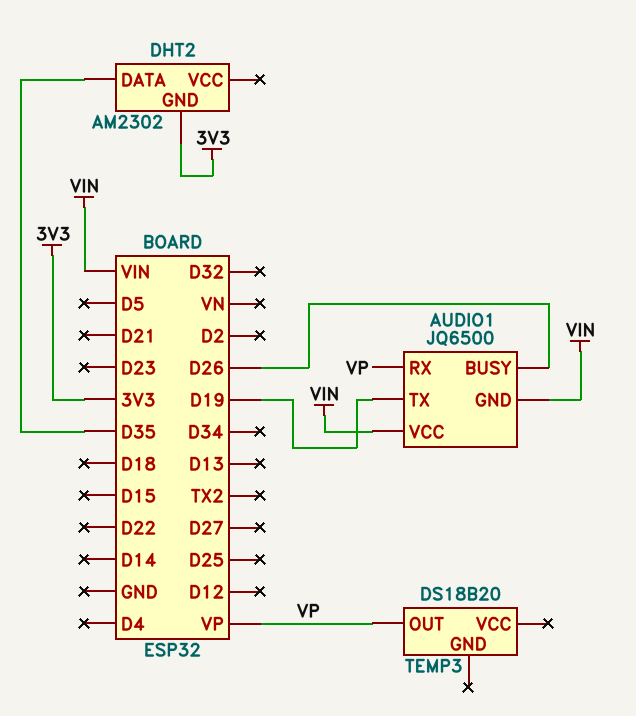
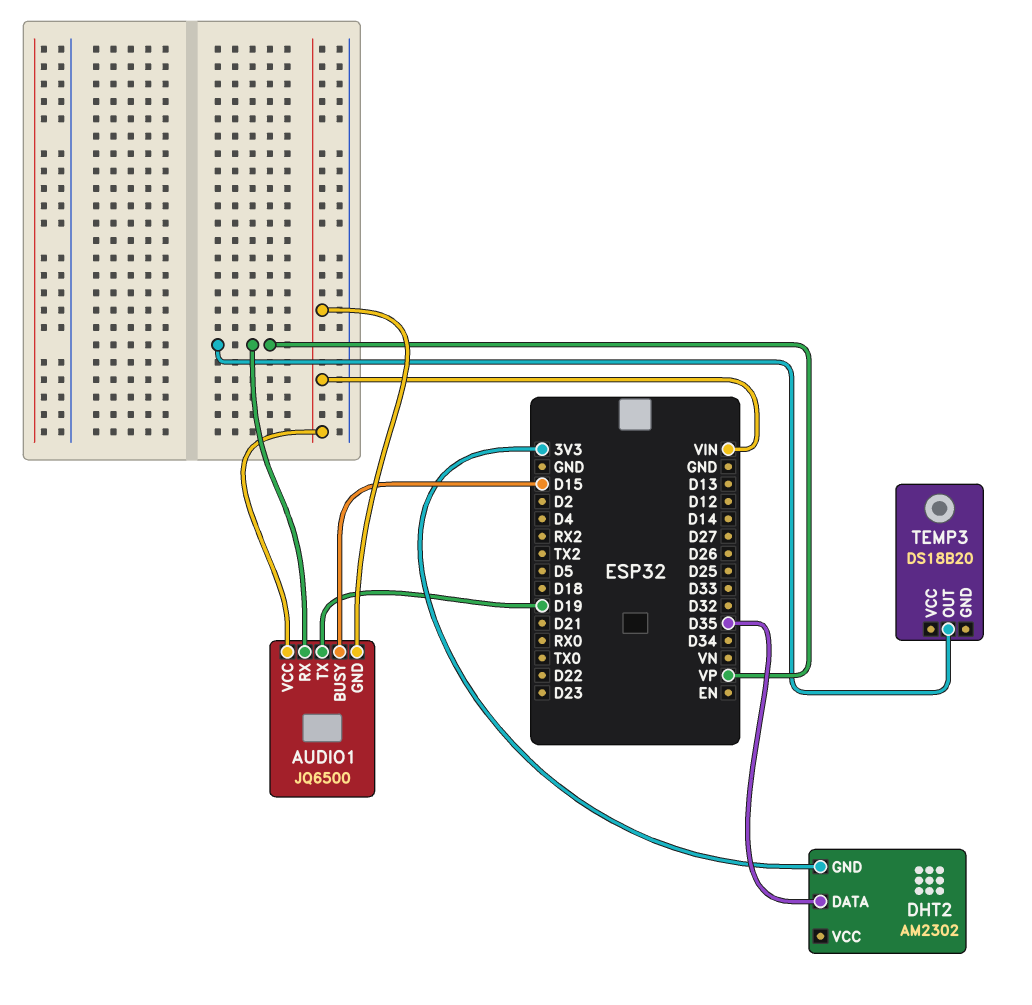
AUDIO1 pin BUSY: D26 -> D15

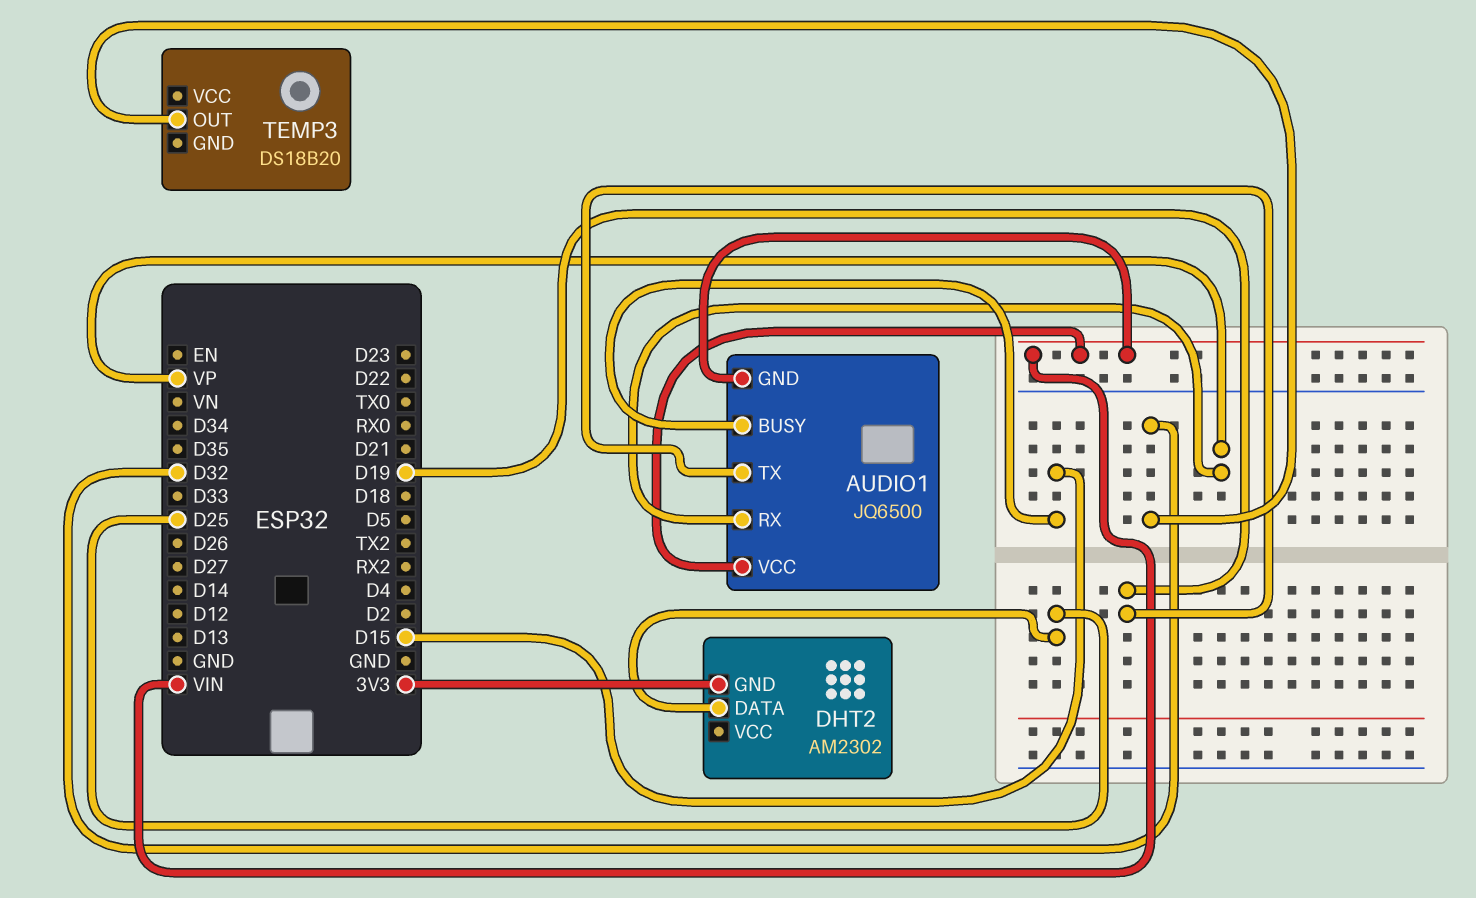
DHT2 pin DATA: D35 -> D25
TEMP3 pin OUT: VP -> D32

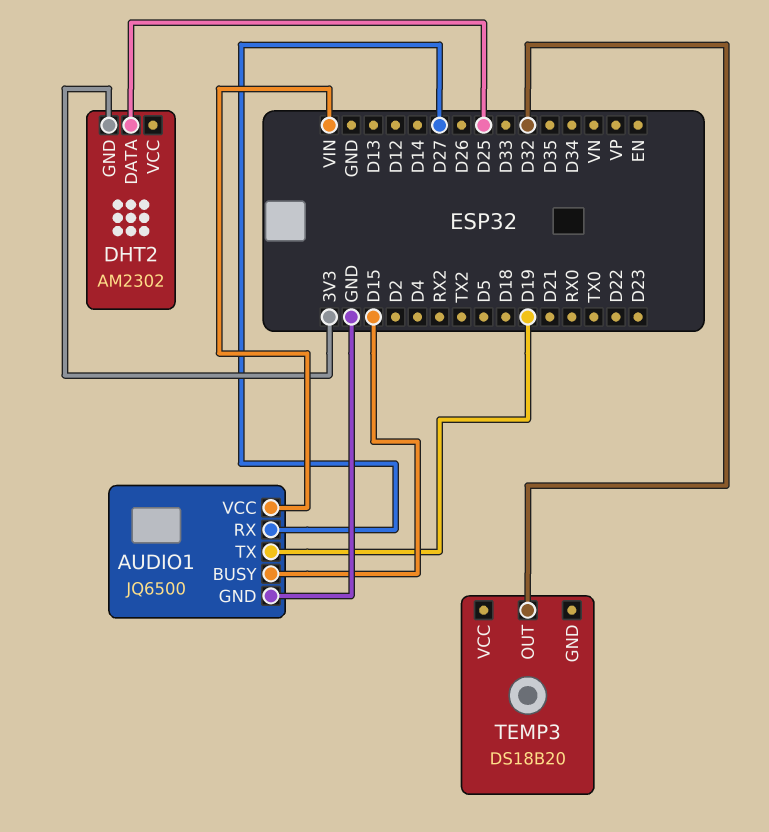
AUDIO1 pin GND: VIN -> GND
AUDIO1 pin RX: VP -> D27

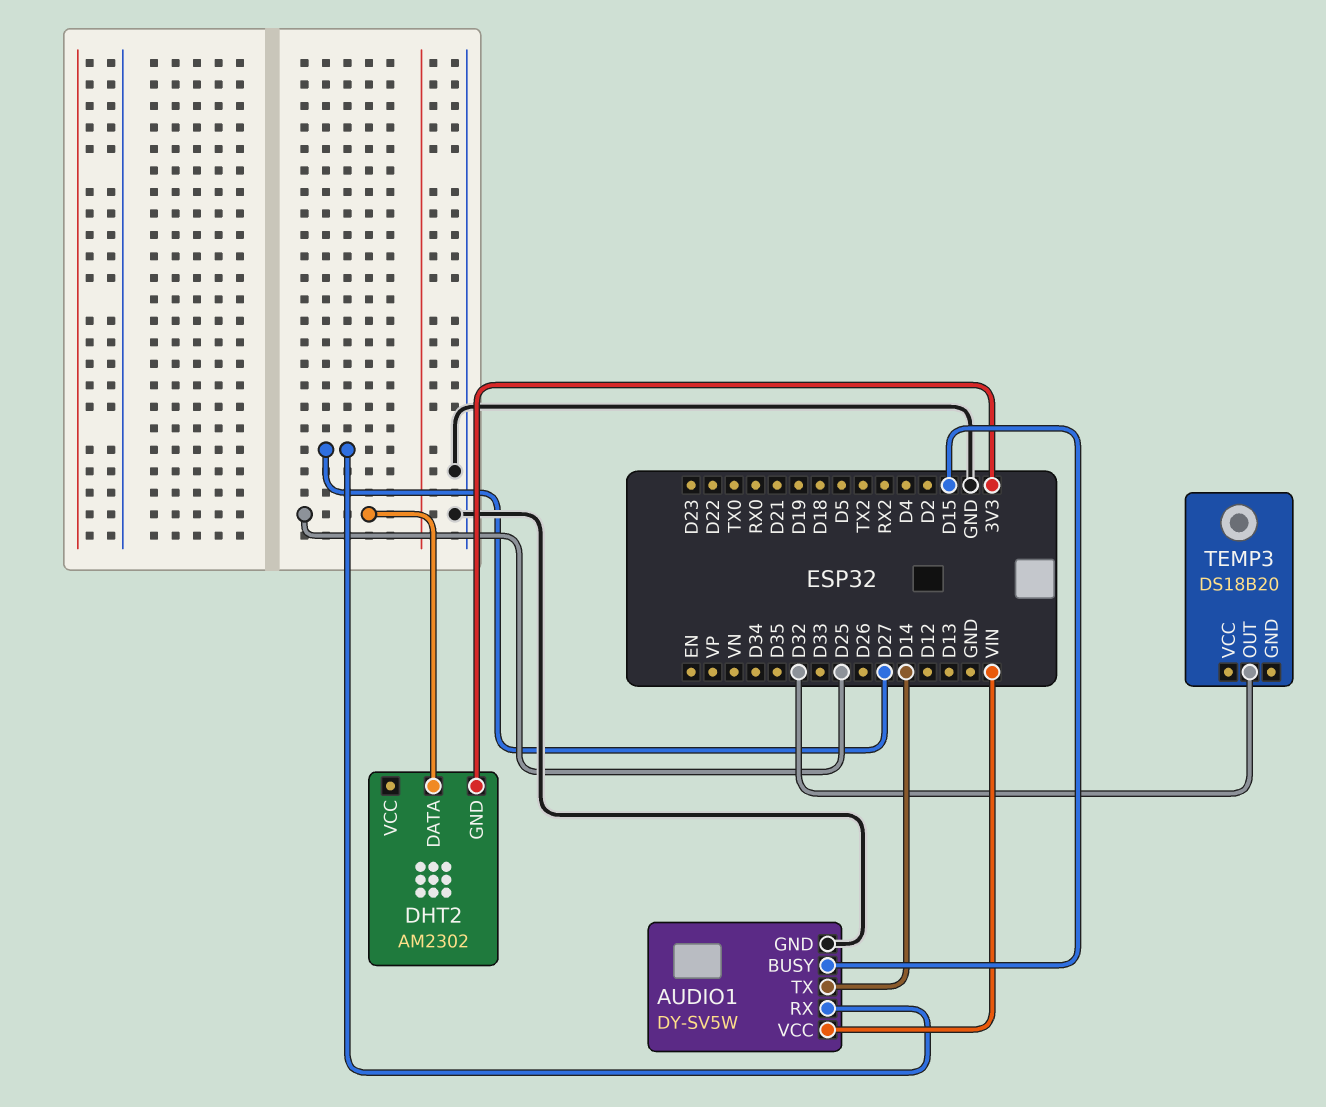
AUDIO1: JQ6500 -> DY-SV5W
AUDIO1 pin TX: D19 -> D14

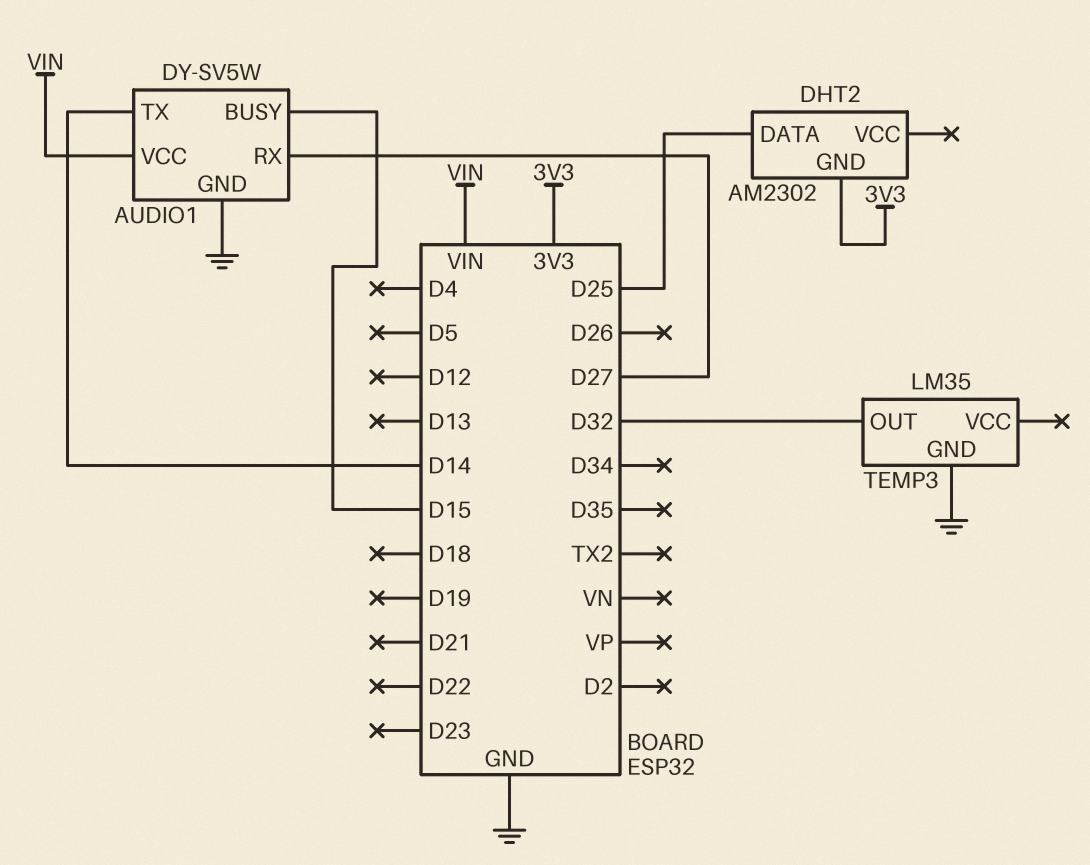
TEMP3: DS18B20 -> LM35
TEMP3 pin GND: none -> GND

